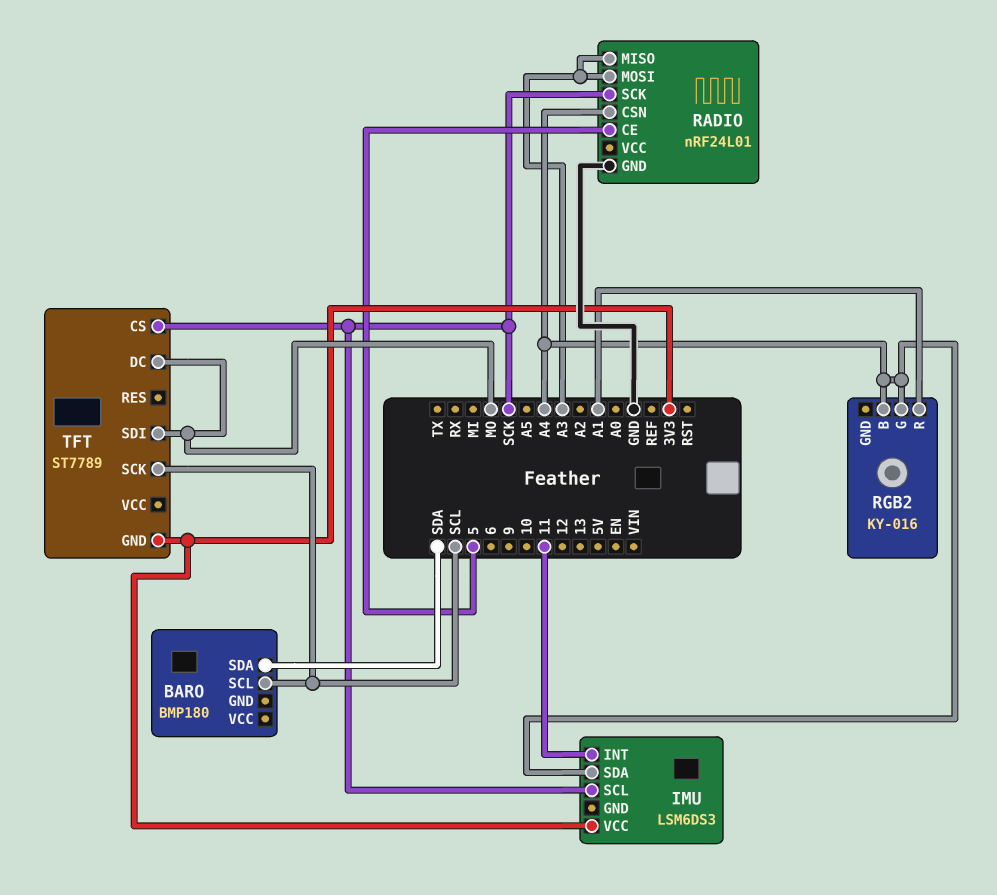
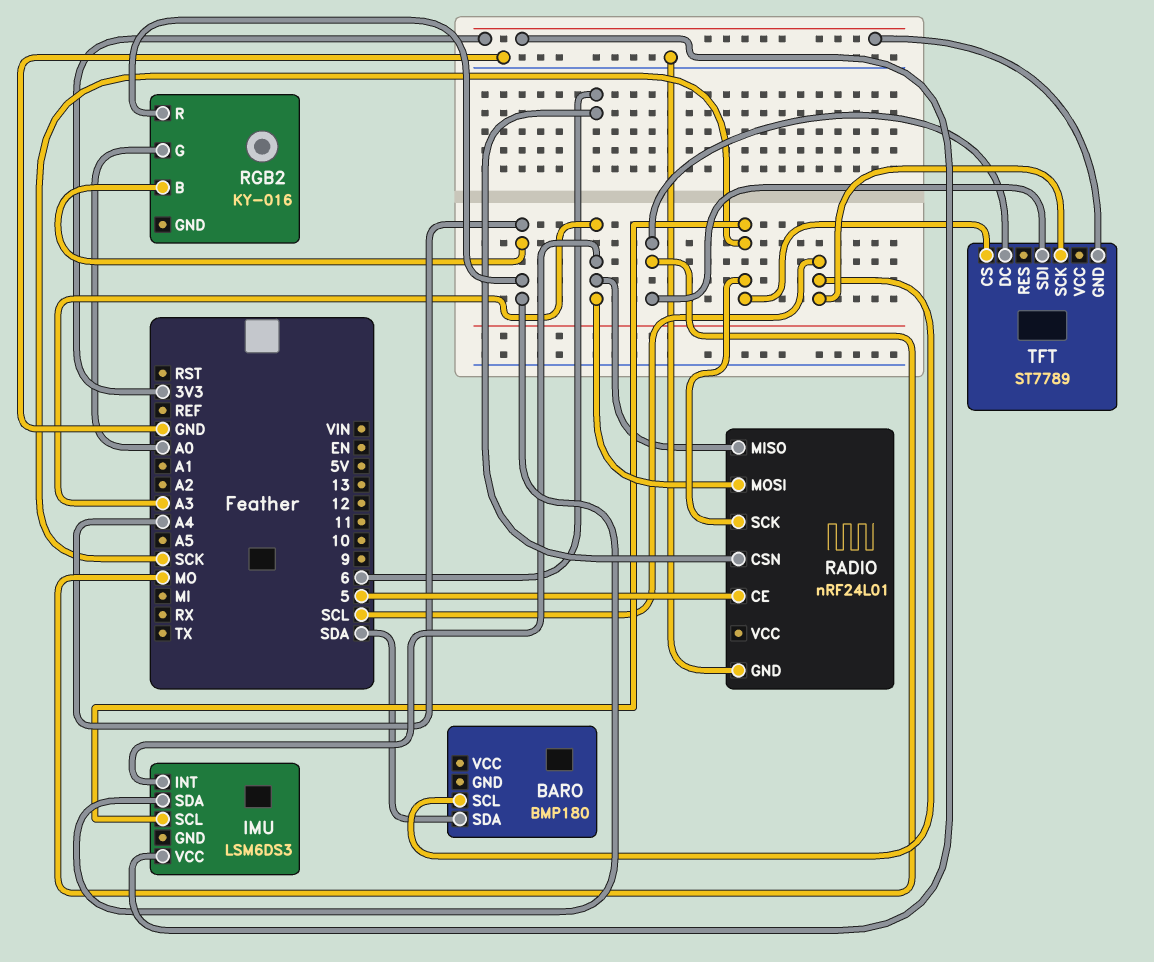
IMU pin INT: 11 -> A3
RADIO pin CSN: A4 -> 6
RGB2 pin G: A4 -> A0
RGB2 pin R: A1 -> A4

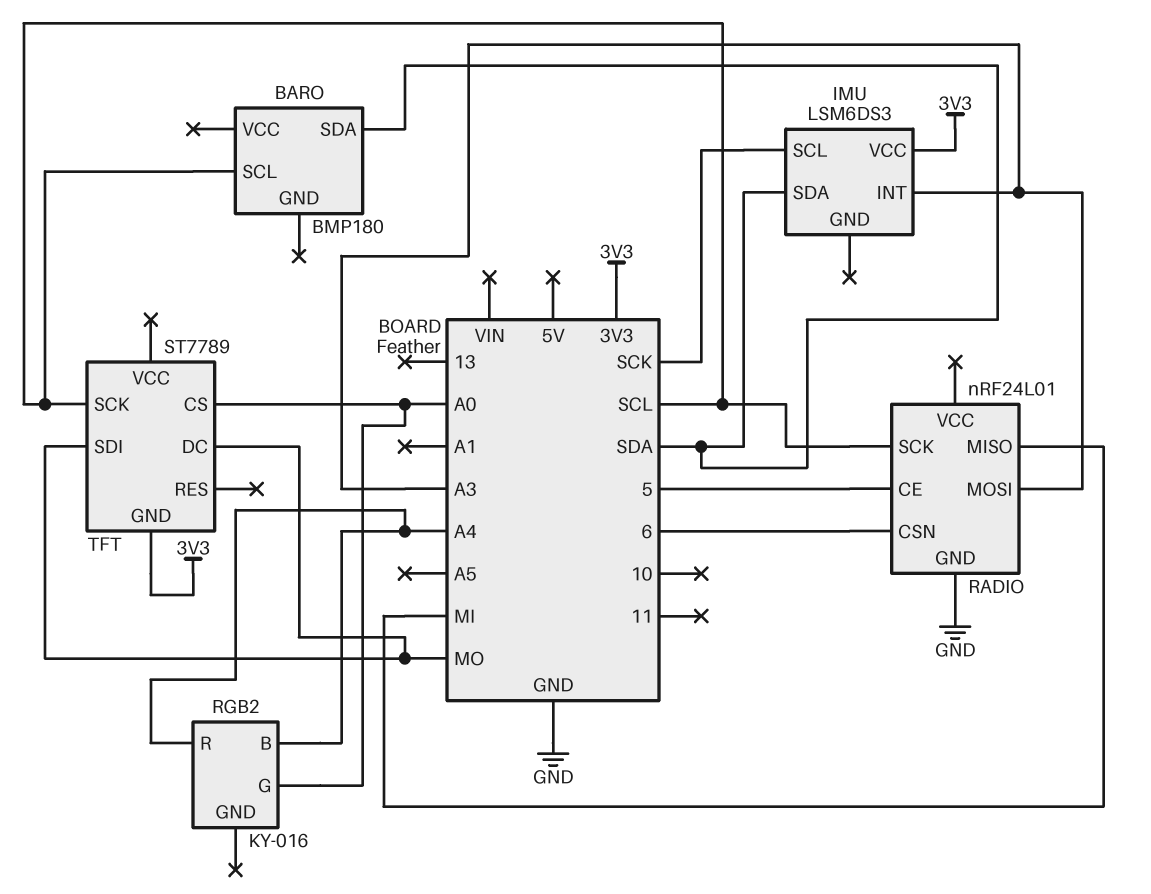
IMU pin SDA: A4 -> SDA
RADIO pin MISO: A3 -> MI
RADIO pin SCK: SCK -> SCL
TFT pin CS: SCK -> A0

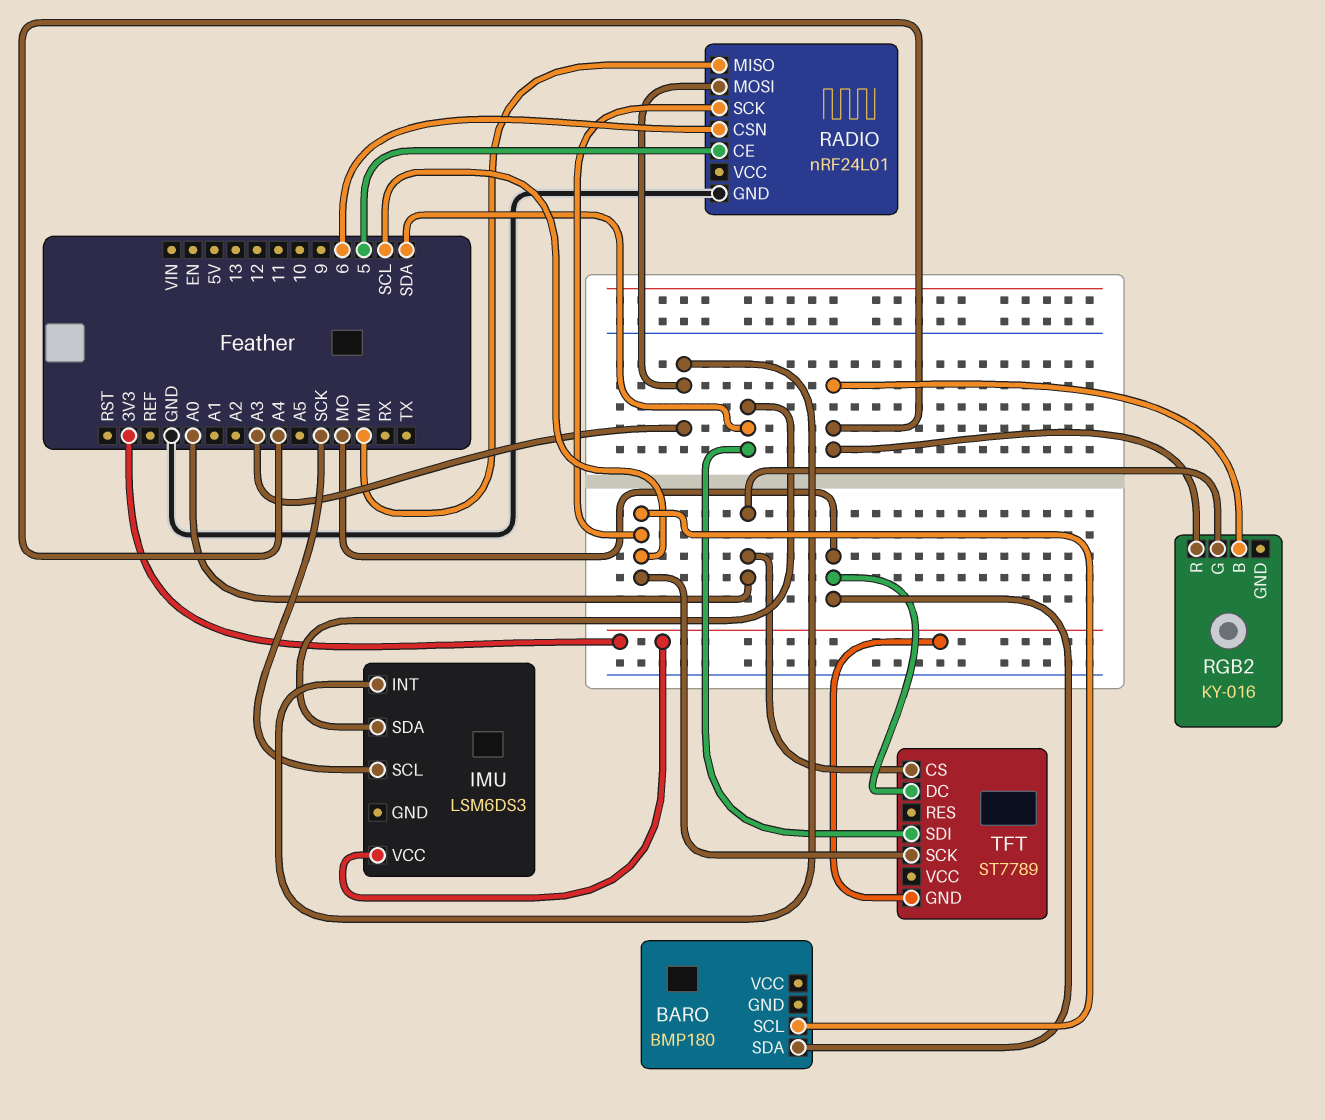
BARO pin SDA: SDA -> MO
TFT pin SDI: MO -> SDA

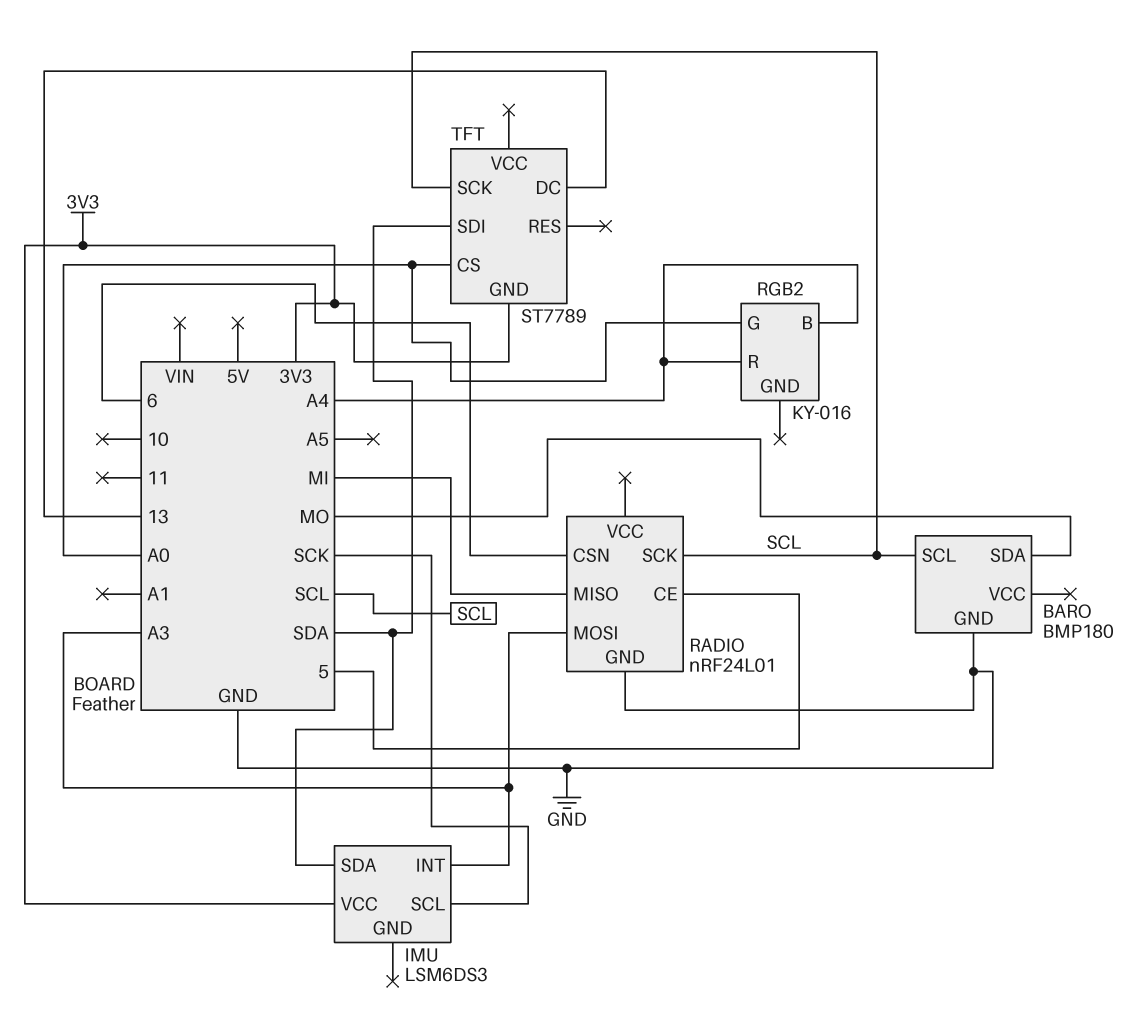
BARO pin GND: none -> GND
TFT pin DC: MO -> 13

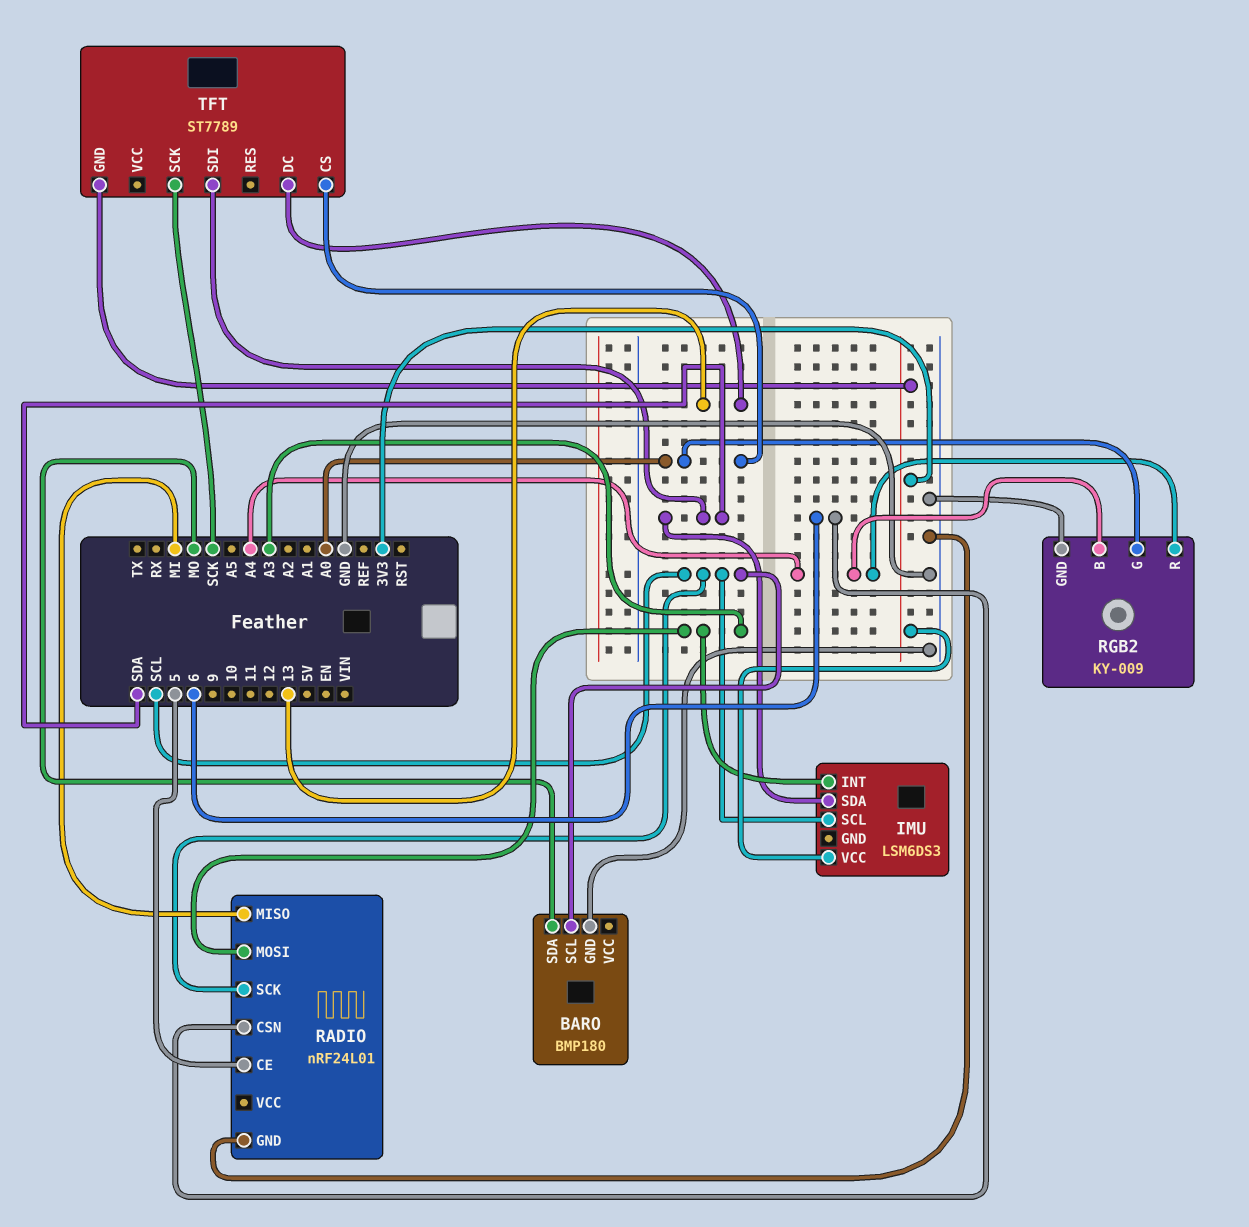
IMU pin SCL: SCK -> SCL
RGB2: KY-016 -> KY-009
RGB2 pin GND: none -> GND
TFT pin SCK: SCL -> SCK

